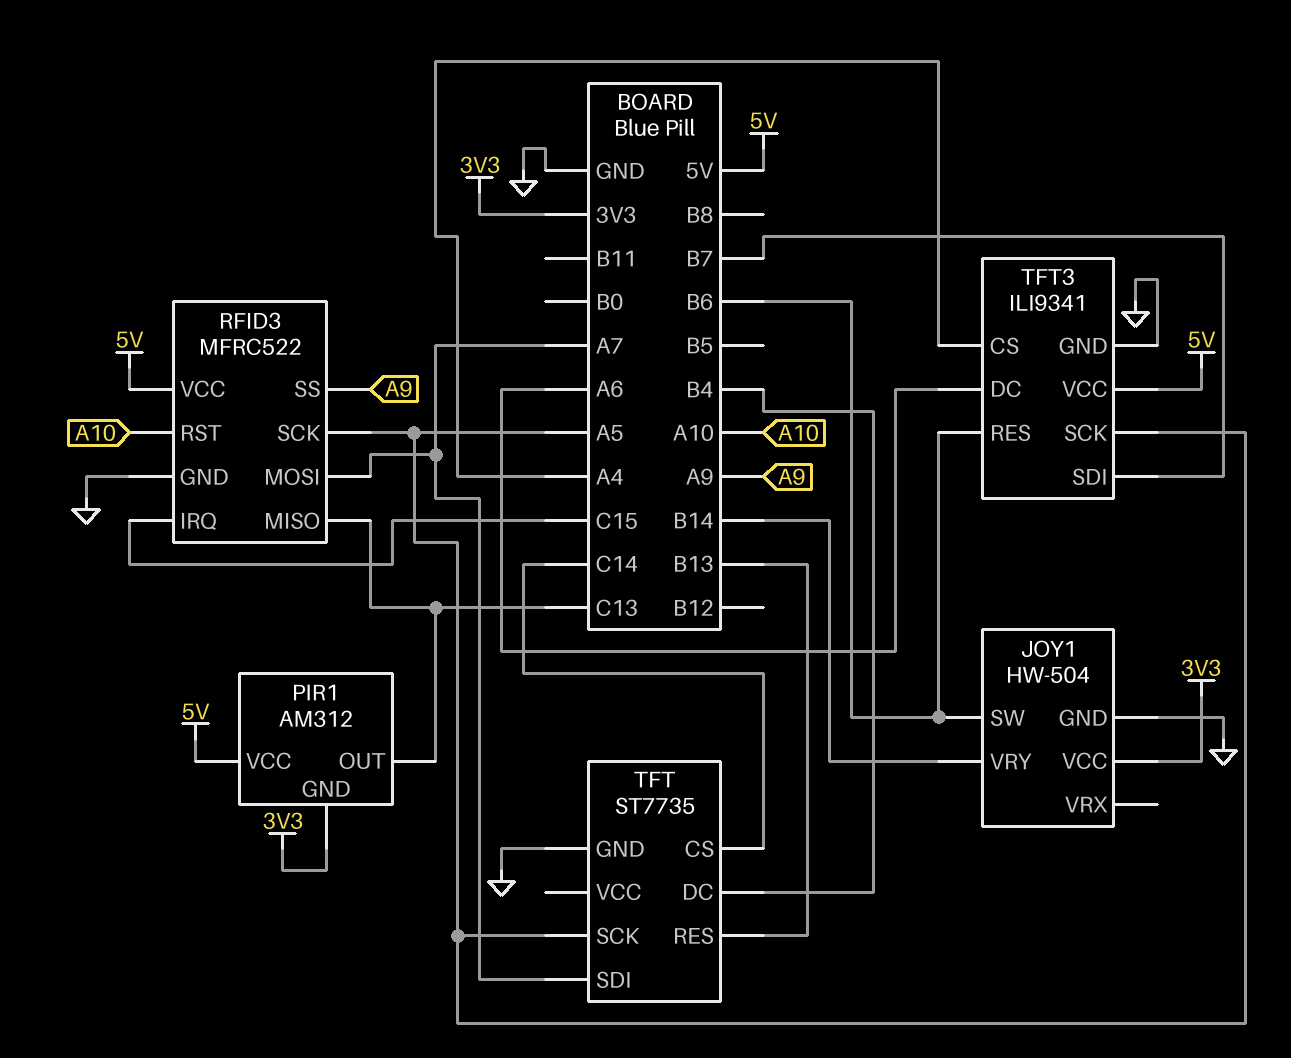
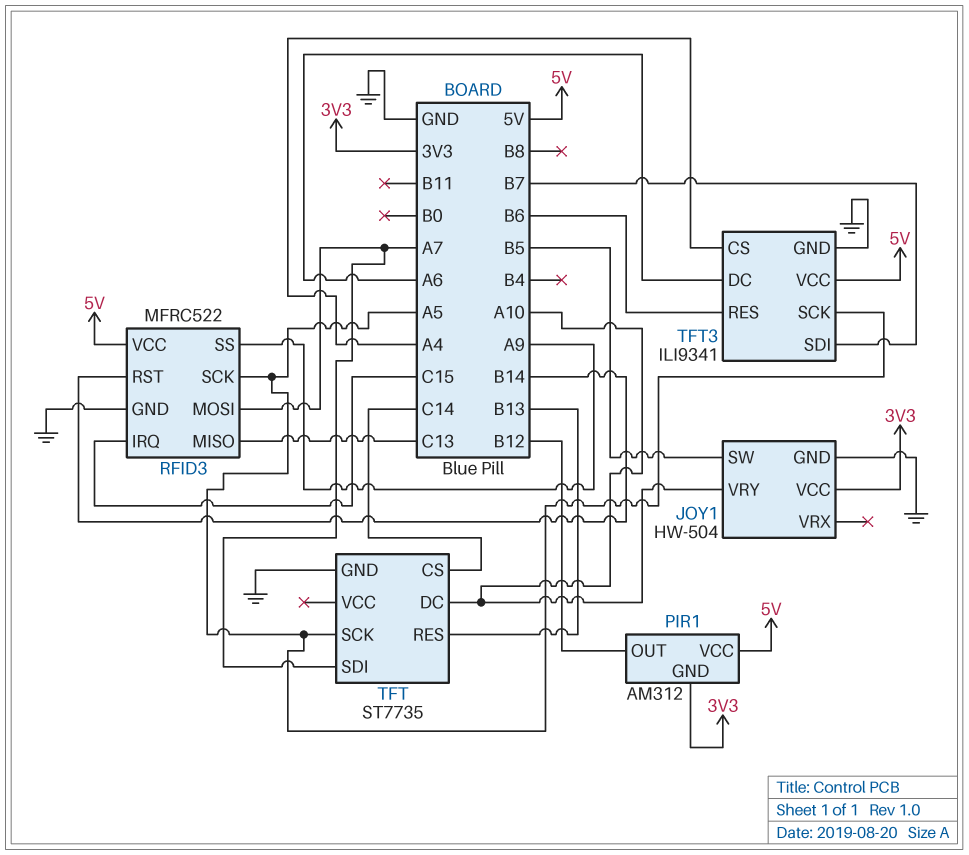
JOY1 pin SW: B6 -> B5
JOY1 pin VRY: B14 -> A10
PIR1 pin OUT: C13 -> B12
RFID3 pin RST: A10 -> B14
TFT pin DC: B4 -> A10

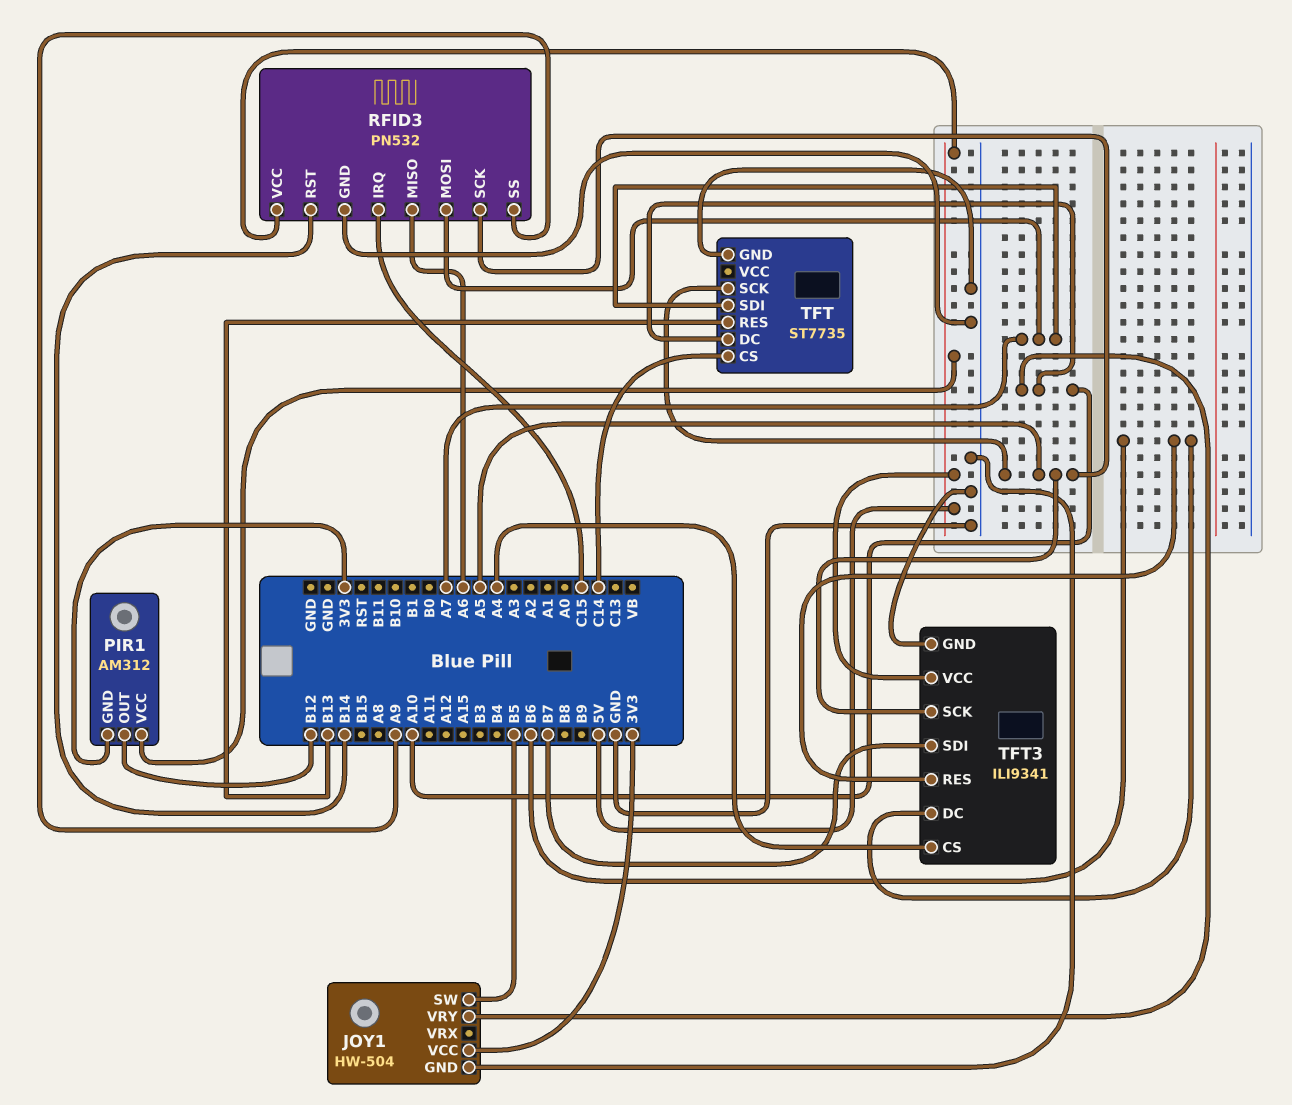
RFID3: MFRC522 -> PN532
RFID3 pin MISO: C13 -> A6
TFT3 pin DC: A6 -> B6

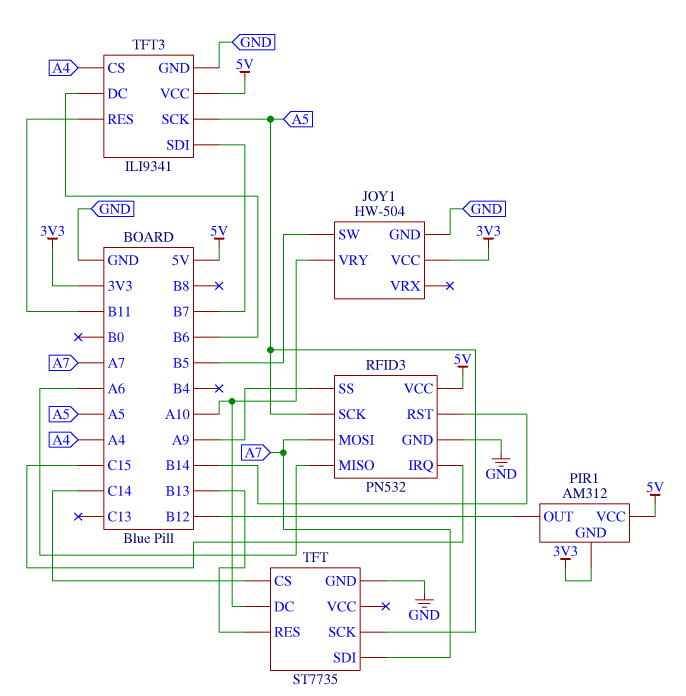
TFT3 pin RES: B6 -> B11

